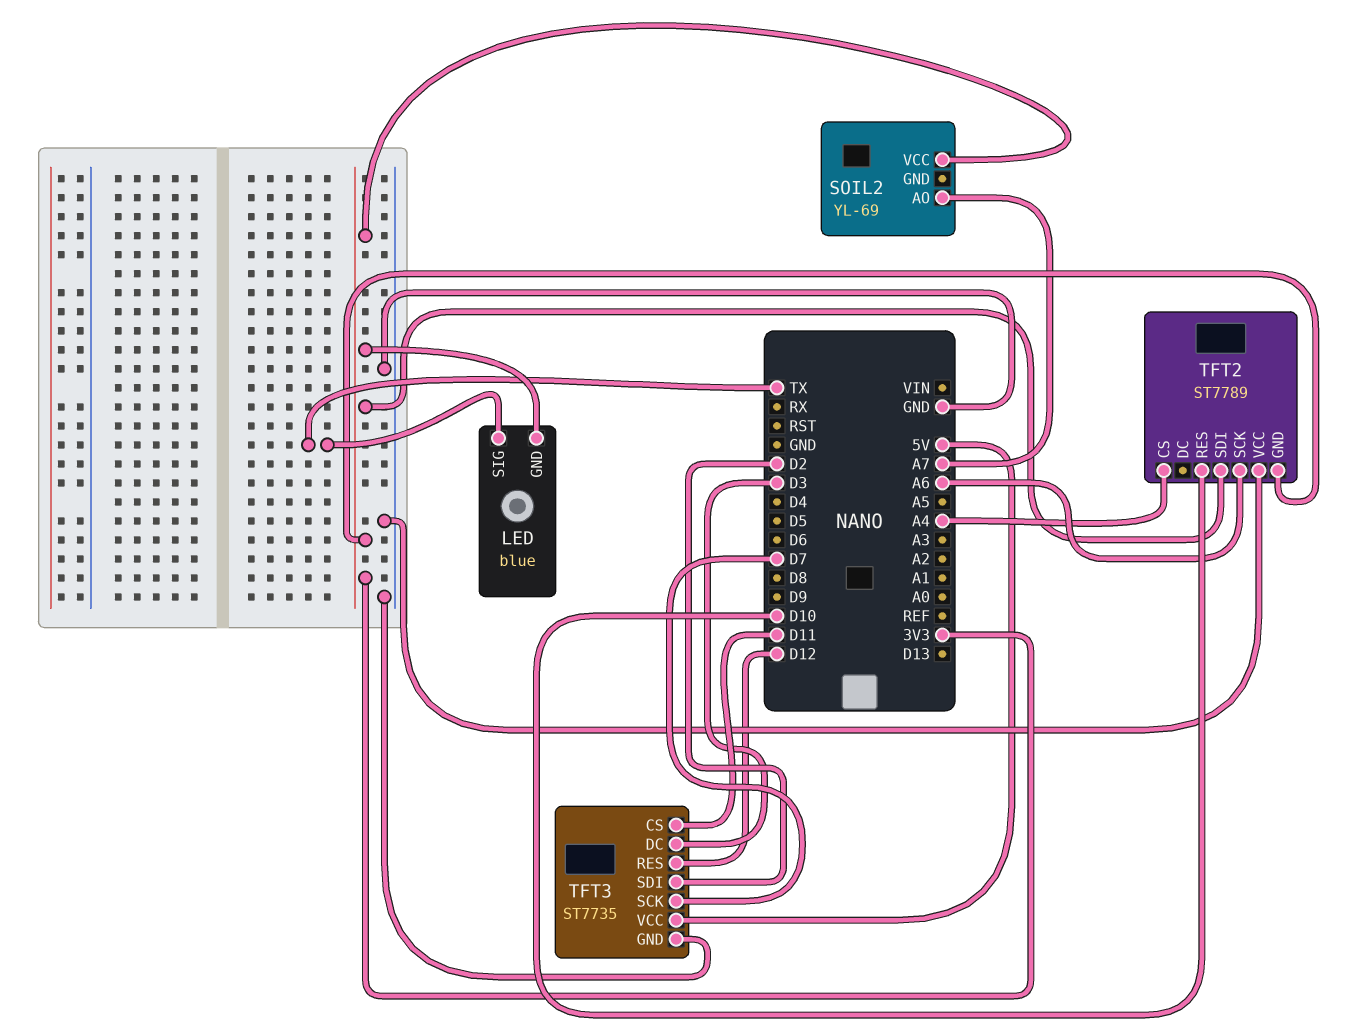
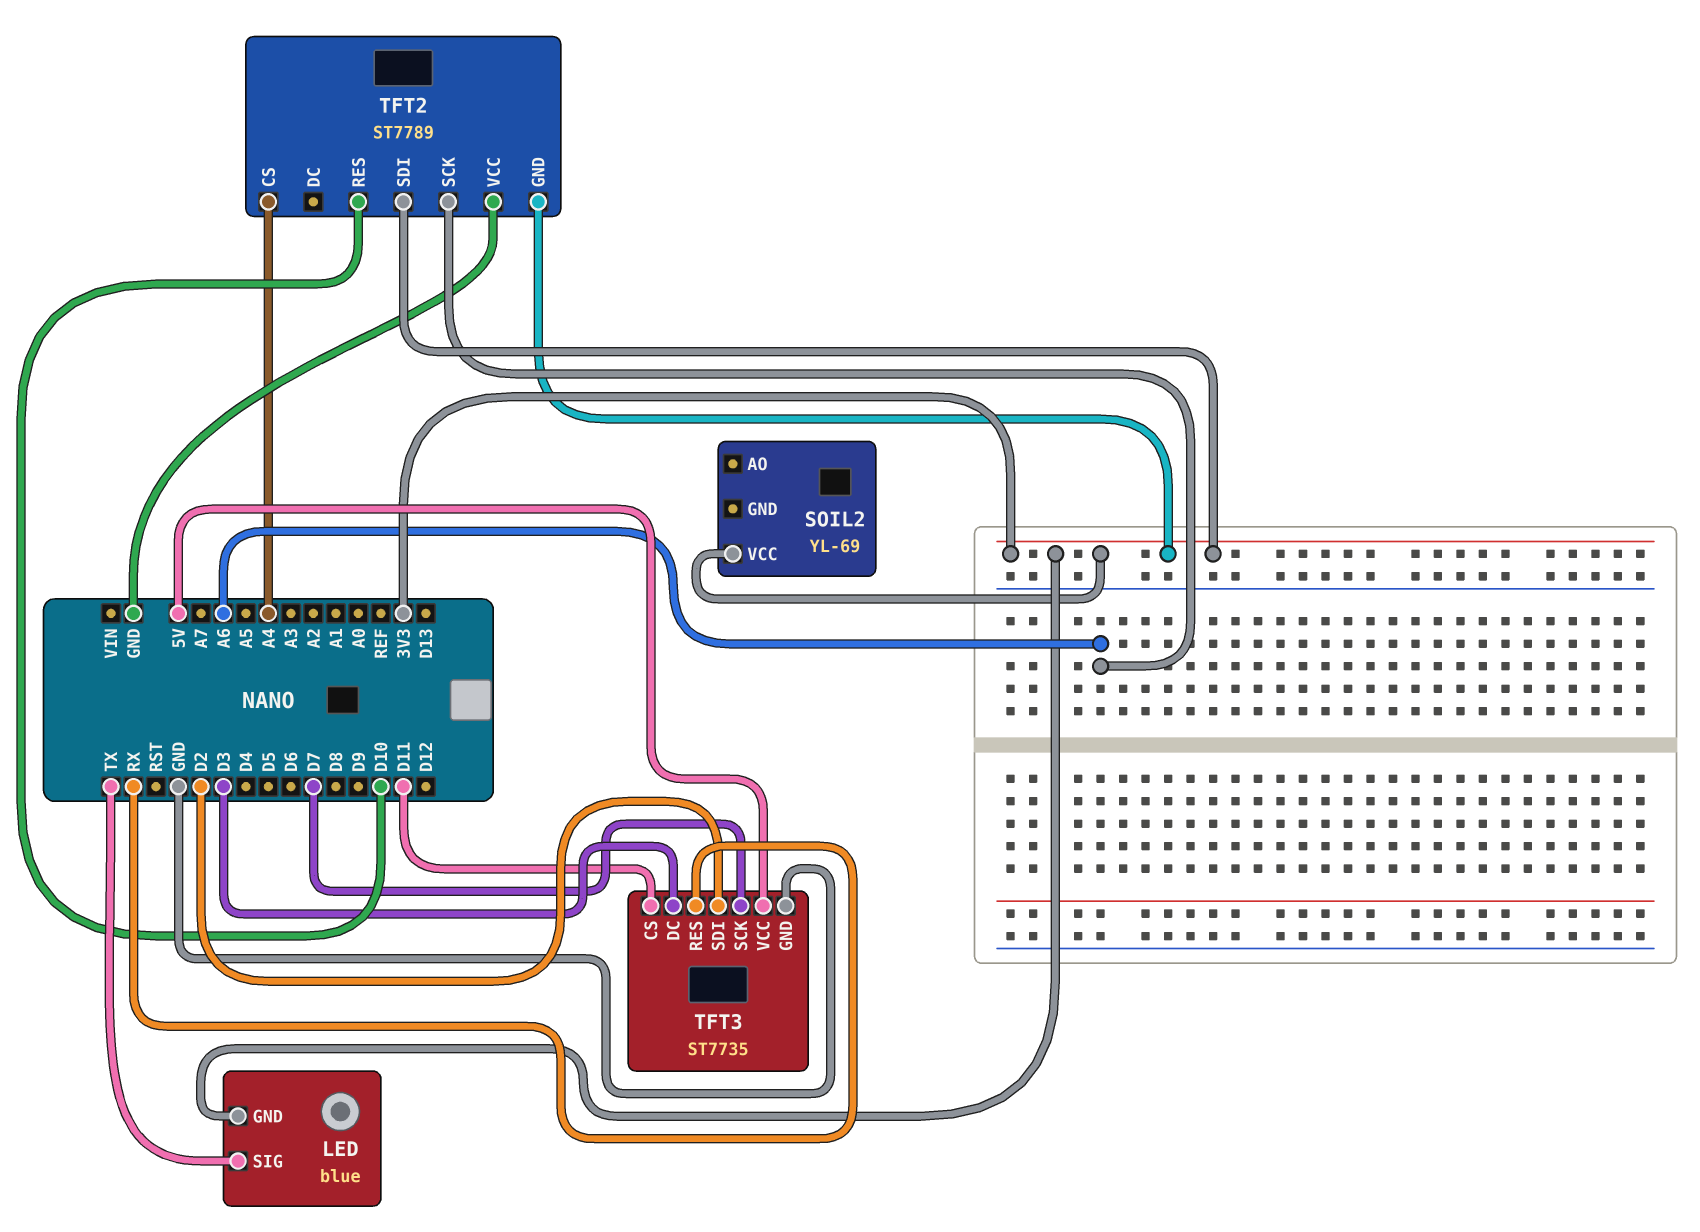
SOIL2 pin AO: A7 -> none
TFT3 pin RES: D12 -> RX

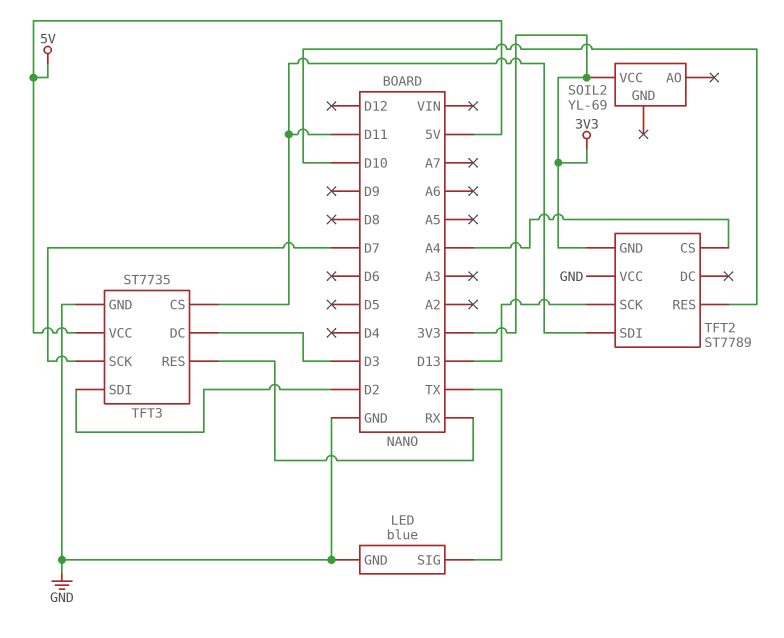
LED pin GND: 3V3 -> GND
TFT2 pin SCK: A6 -> D13
TFT2 pin SDI: 3V3 -> D11

